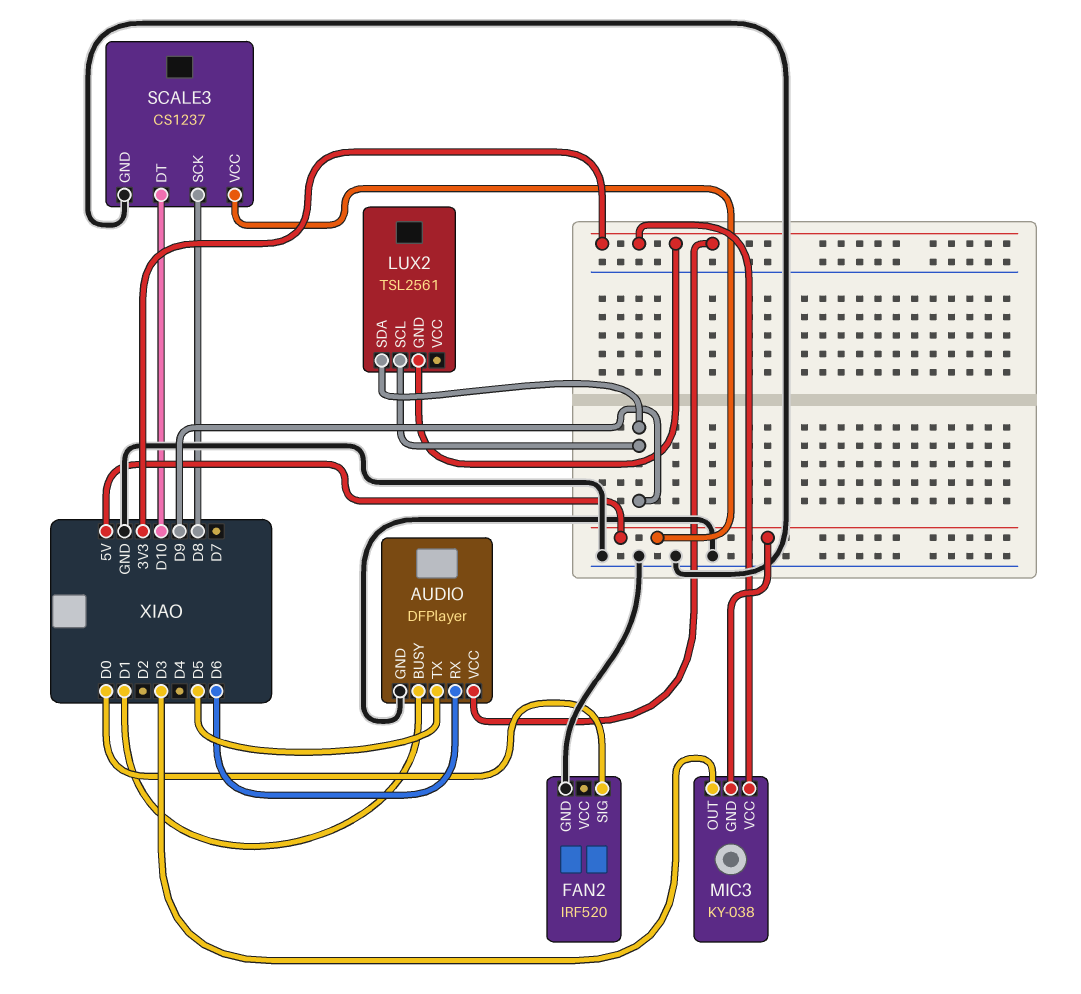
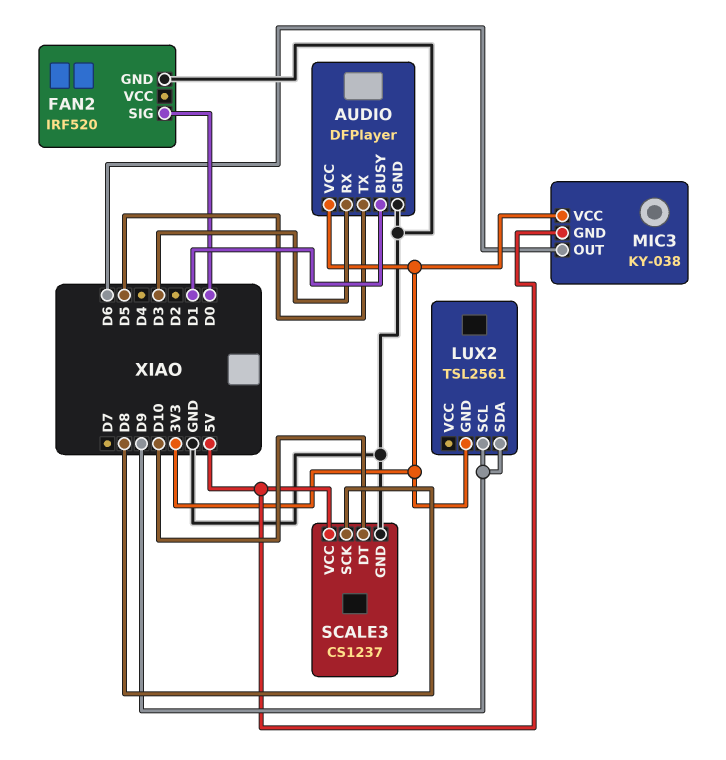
AUDIO pin RX: D6 -> D3
MIC3 pin OUT: D3 -> D6

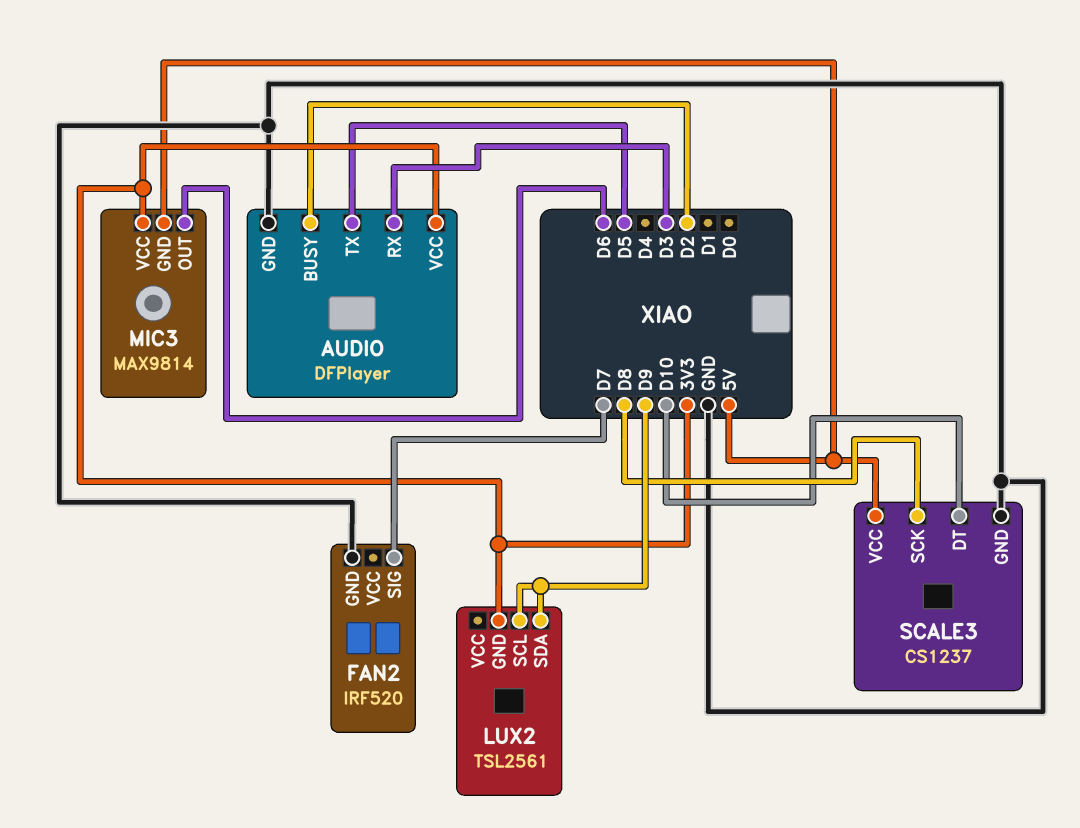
AUDIO pin BUSY: D1 -> D2
FAN2 pin SIG: D0 -> D7
MIC3: KY-038 -> MAX9814

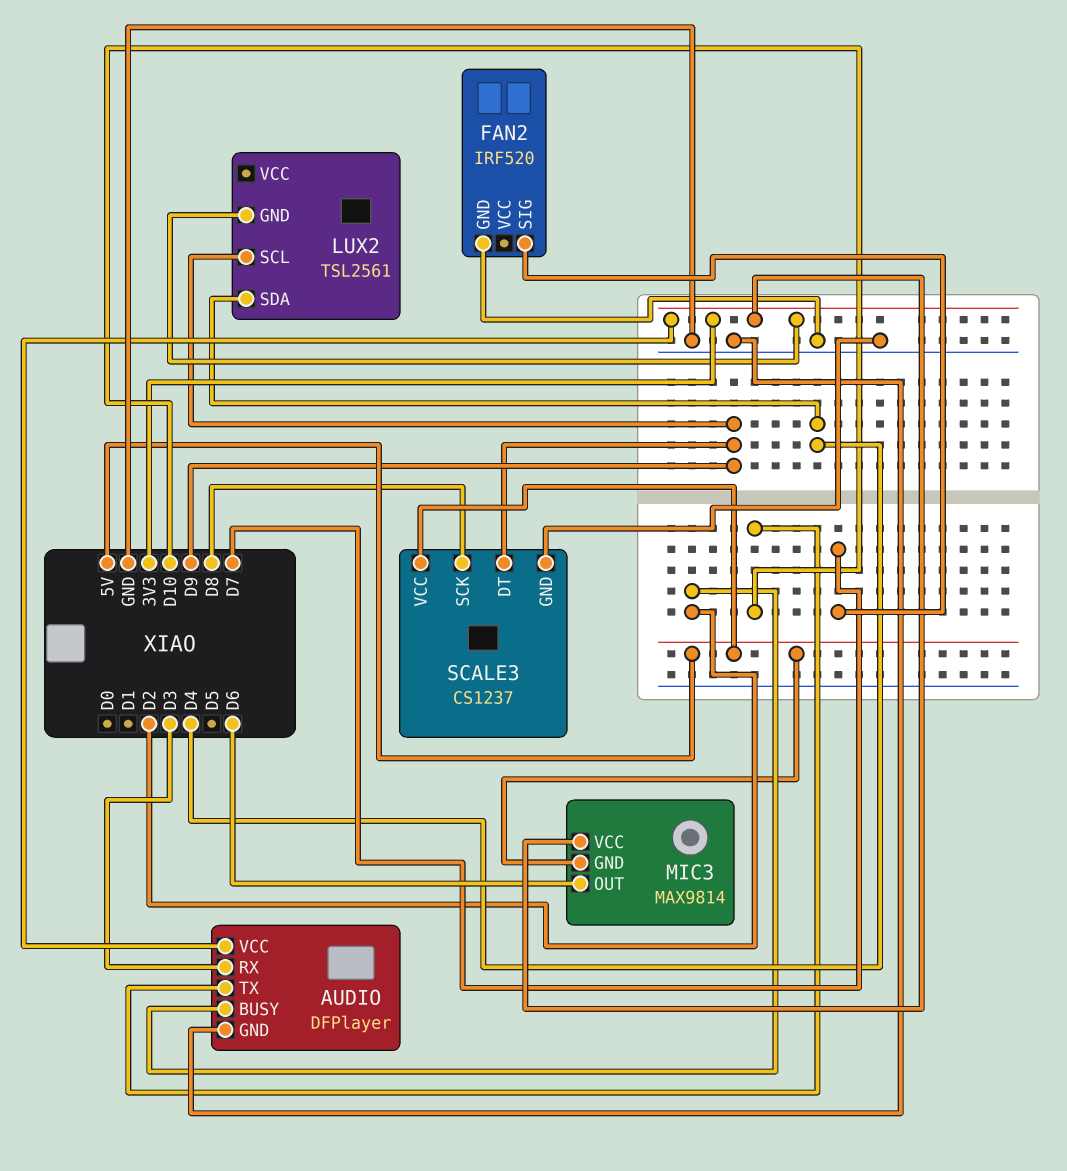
AUDIO pin TX: D5 -> D10
LUX2 pin SDA: D9 -> D4
SCALE3 pin DT: D10 -> D9

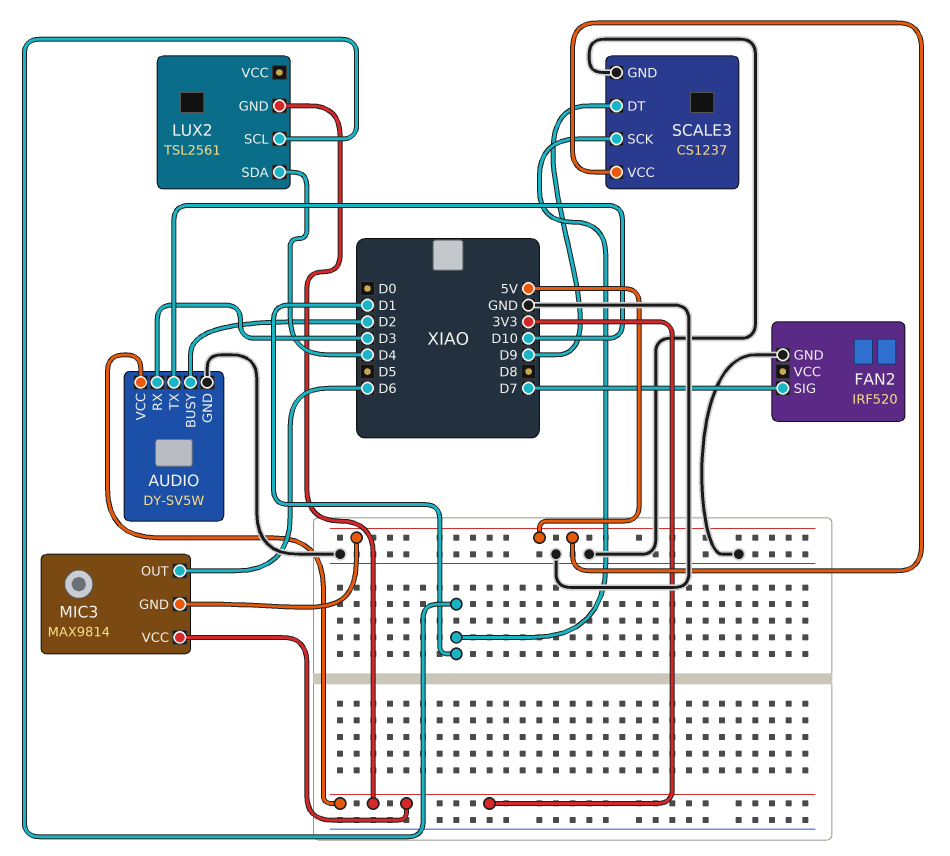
AUDIO: DFPlayer -> DY-SV5W
LUX2 pin SCL: D9 -> D1
SCALE3 pin SCK: D8 -> D1

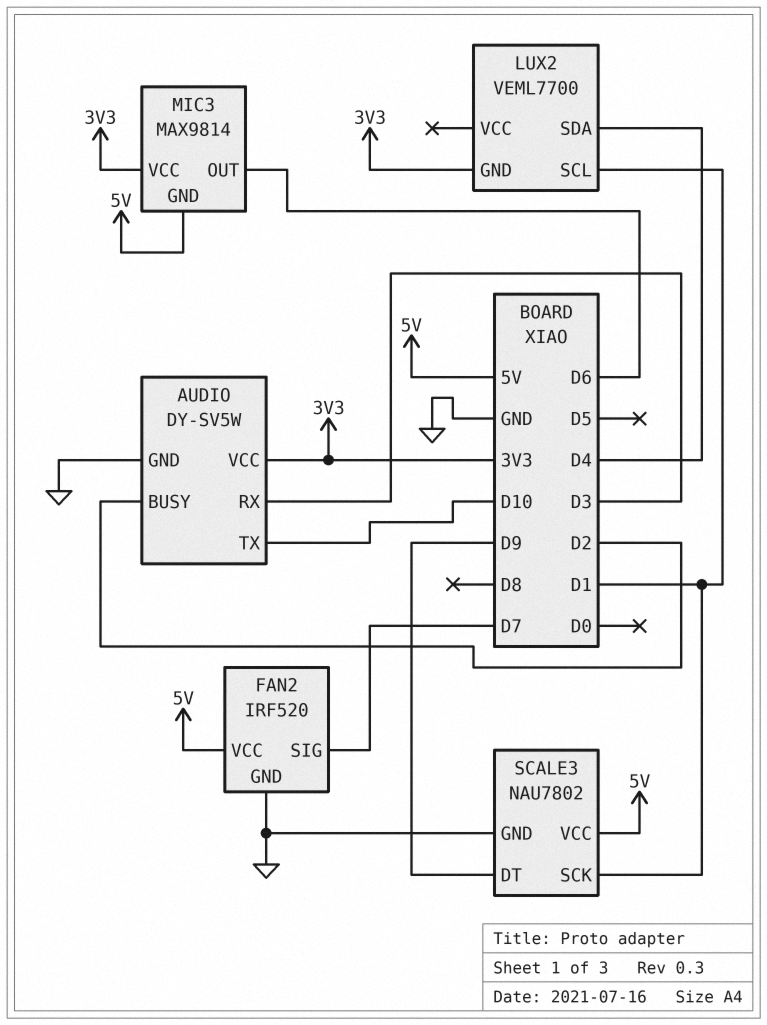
FAN2 pin VCC: none -> 5V
LUX2: TSL2561 -> VEML7700
SCALE3: CS1237 -> NAU7802

